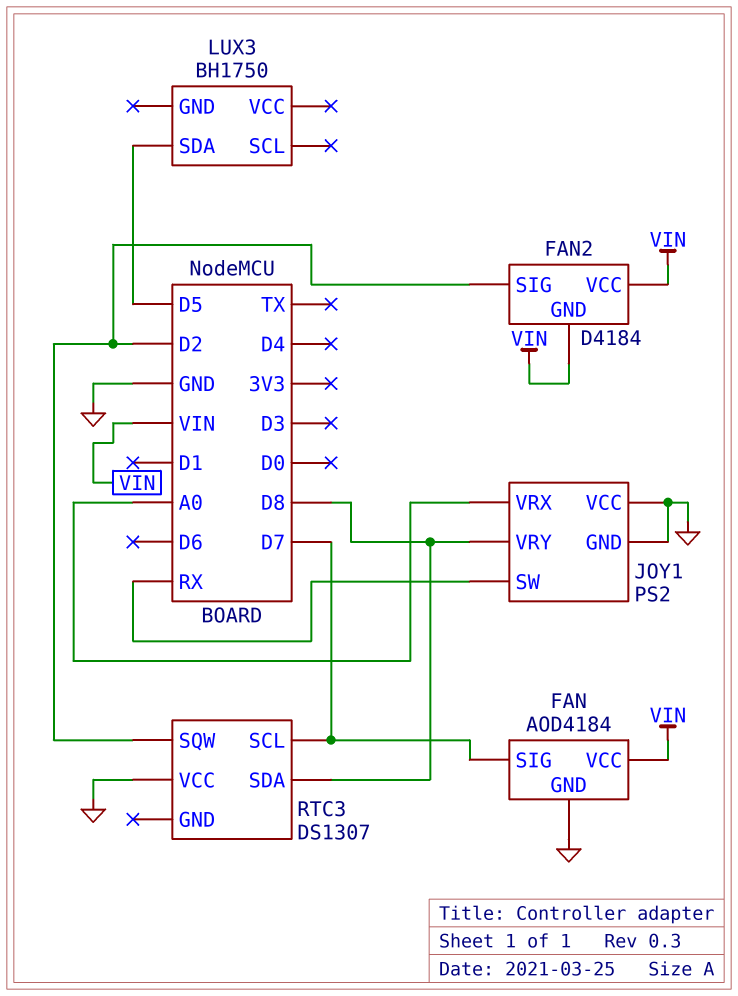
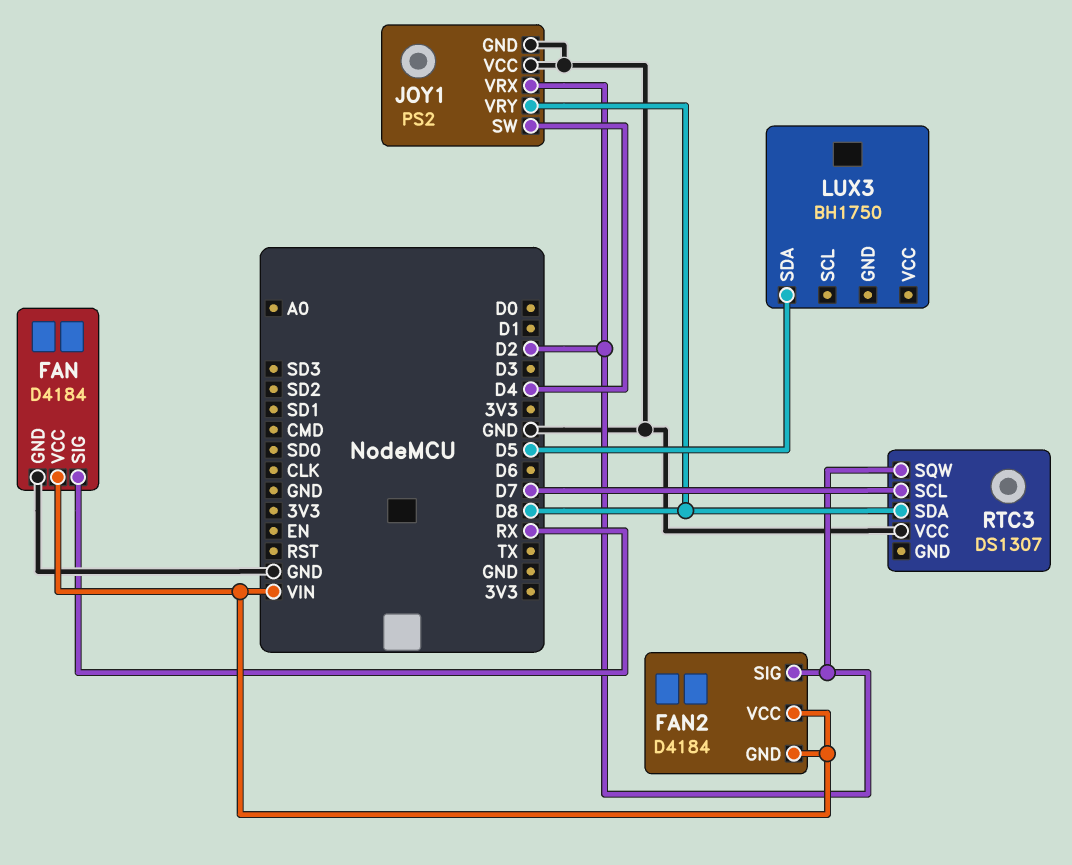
FAN: AOD4184 -> D4184
FAN pin SIG: D7 -> RX
JOY1 pin SW: RX -> D4
JOY1 pin VRX: A0 -> D2

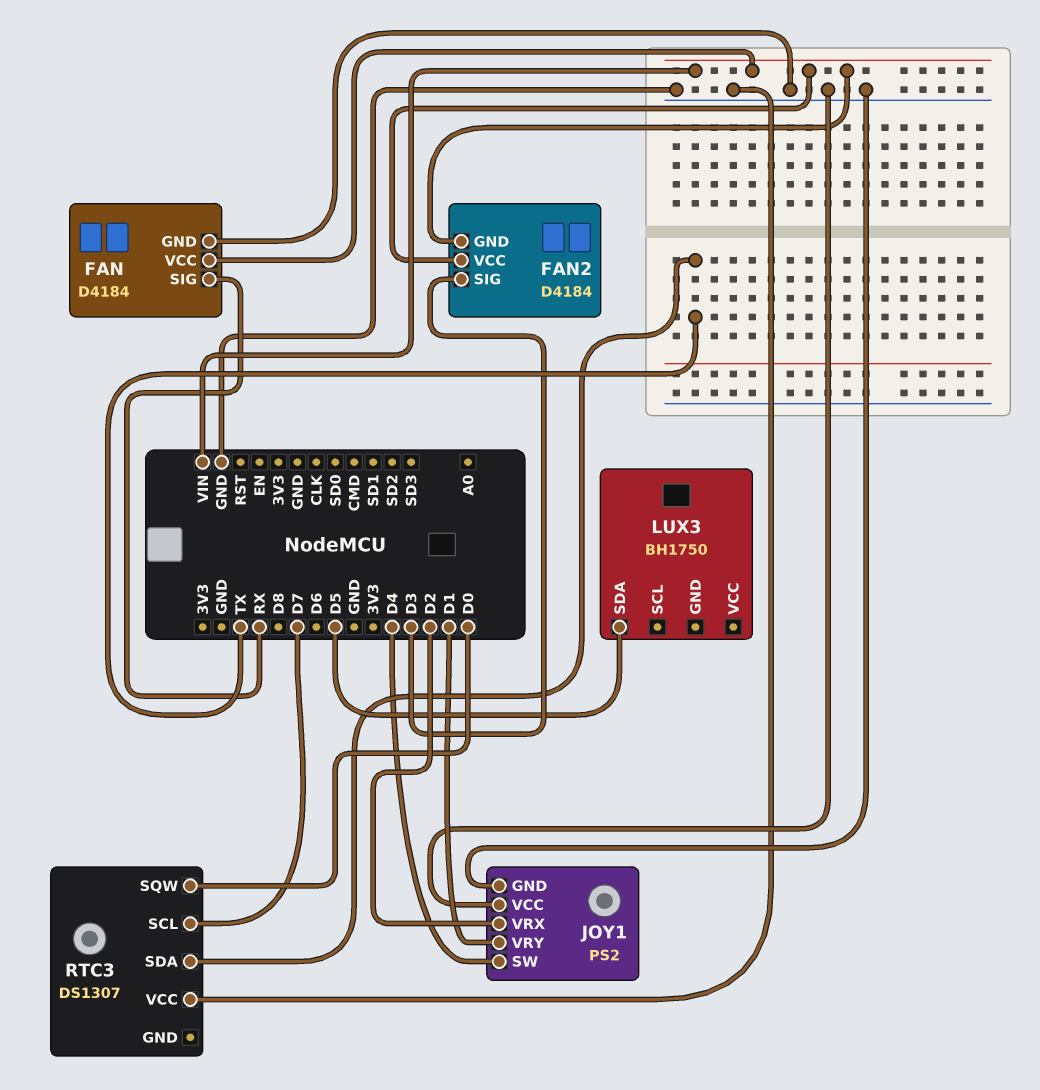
FAN2 pin SIG: D2 -> D3
JOY1 pin VRY: D8 -> D1
RTC3 pin SDA: D8 -> TX
RTC3 pin SQW: D2 -> D0

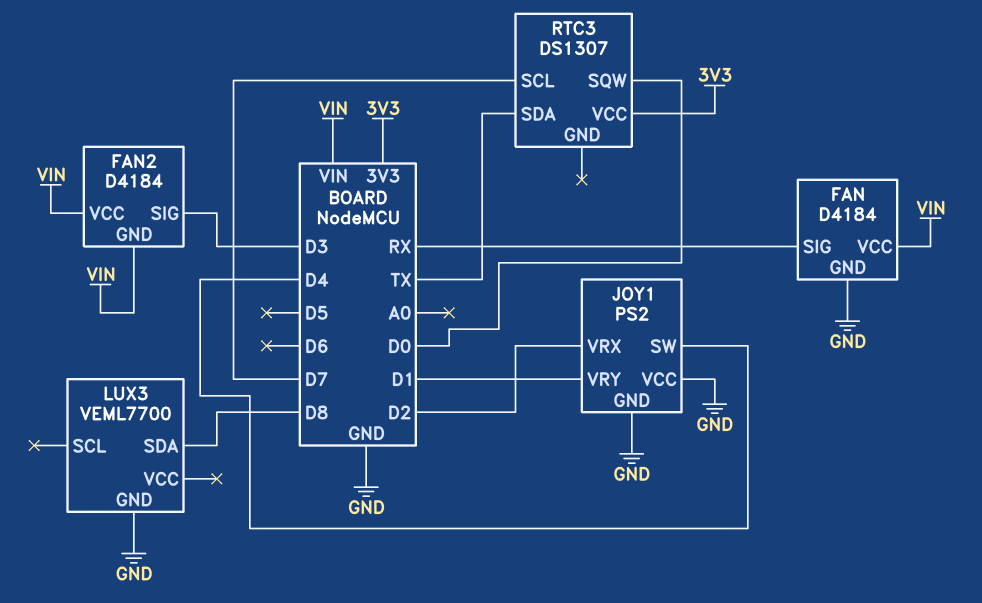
LUX3: BH1750 -> VEML7700
LUX3 pin GND: none -> GND
LUX3 pin SDA: D5 -> D8
RTC3 pin VCC: GND -> 3V3

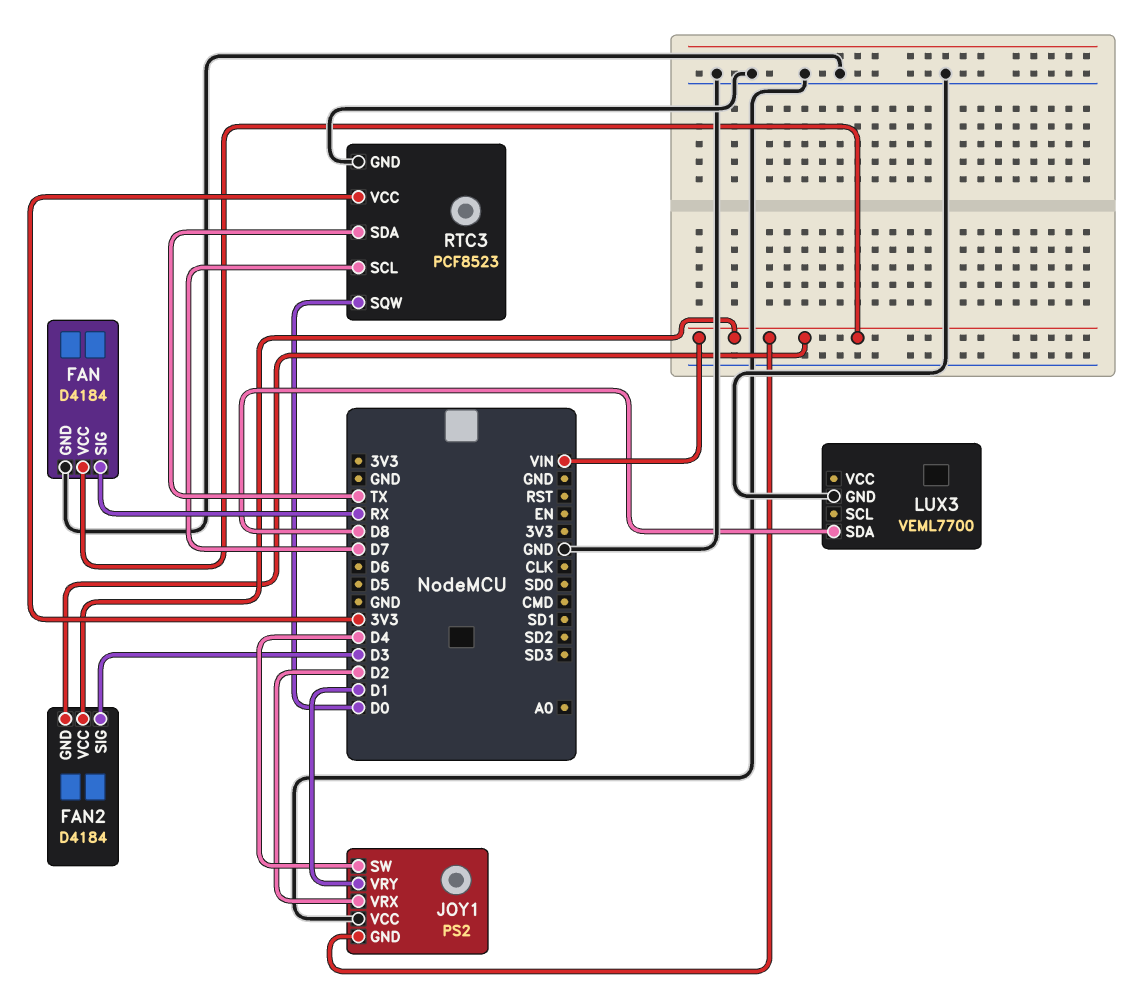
JOY1 pin GND: GND -> VIN
RTC3: DS1307 -> PCF8523
RTC3 pin GND: none -> GND

